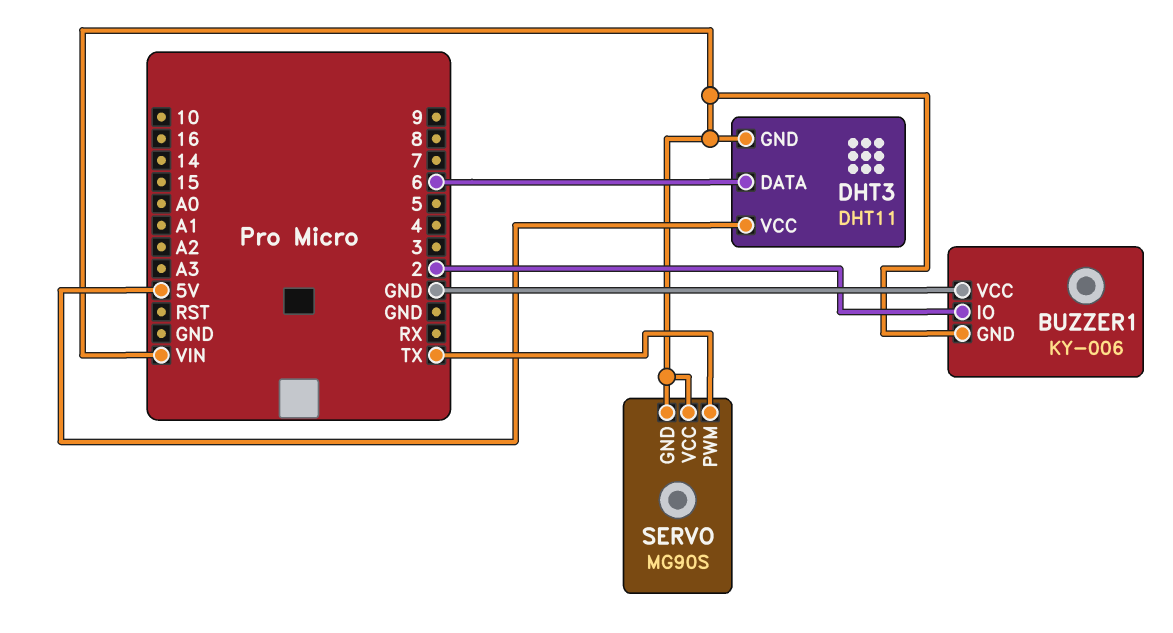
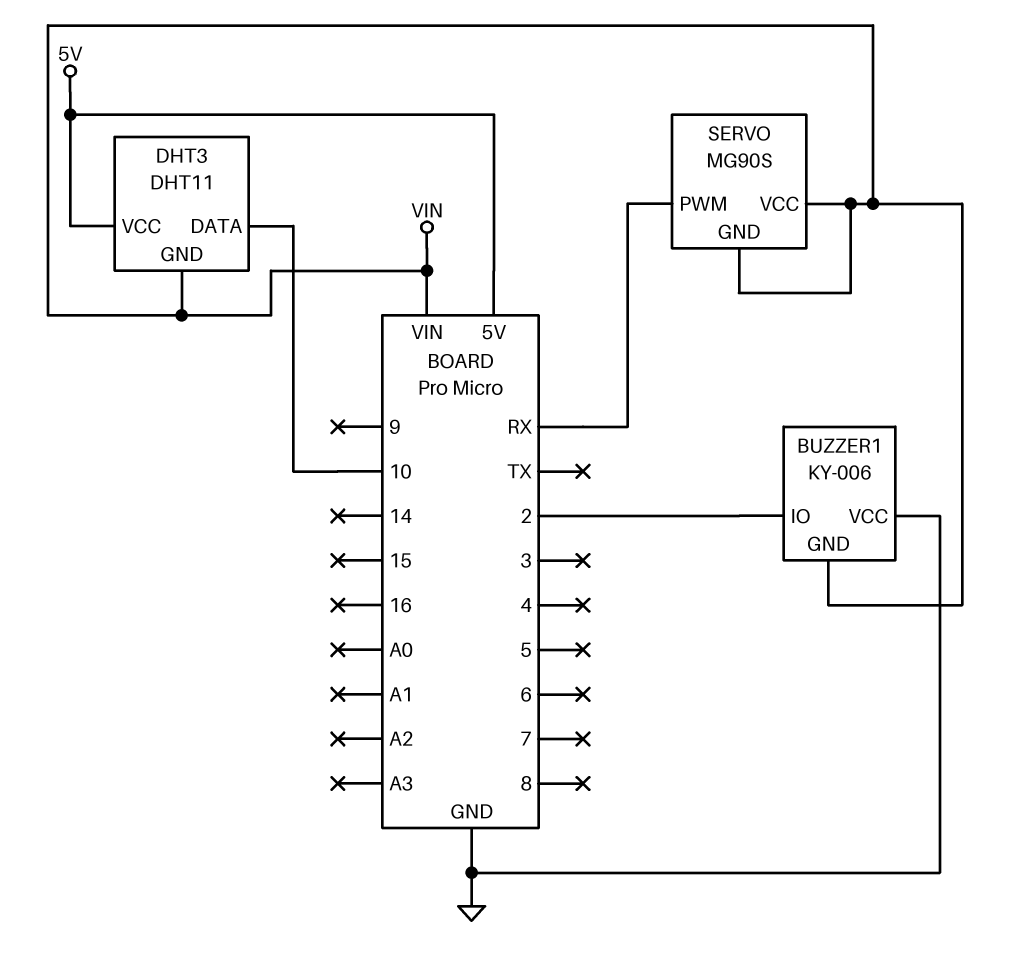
DHT3 pin DATA: 6 -> 10
SERVO pin PWM: TX -> RX

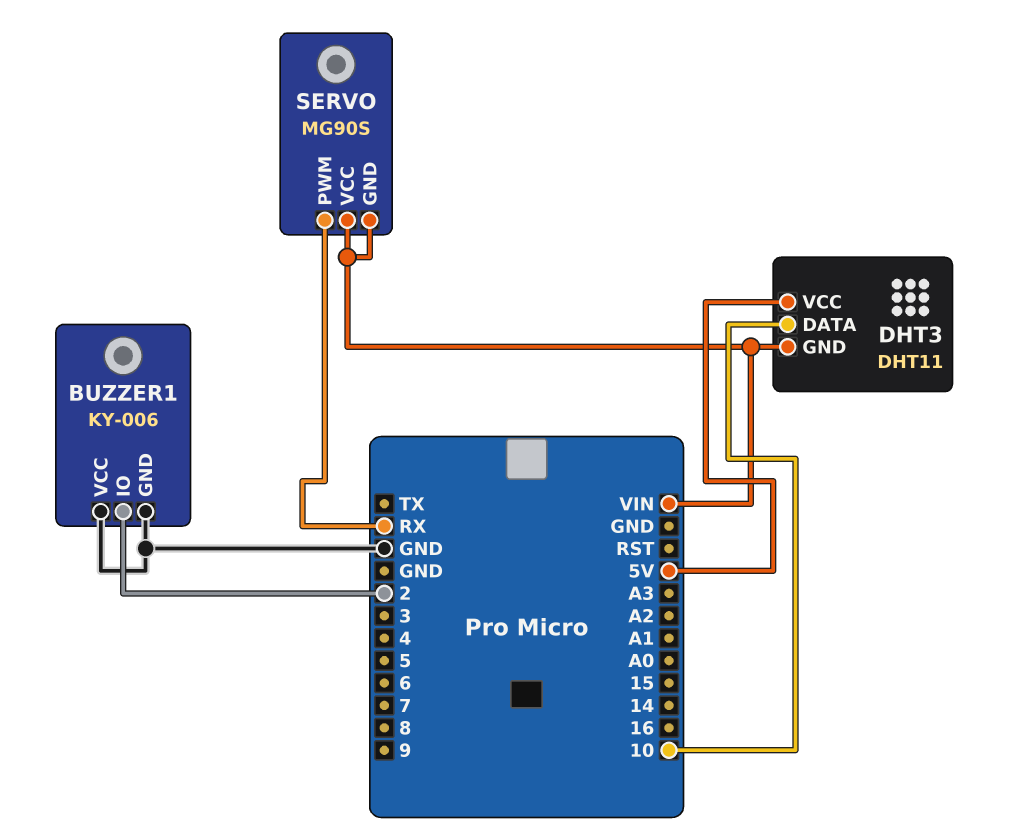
BUZZER1 pin GND: VIN -> GND

